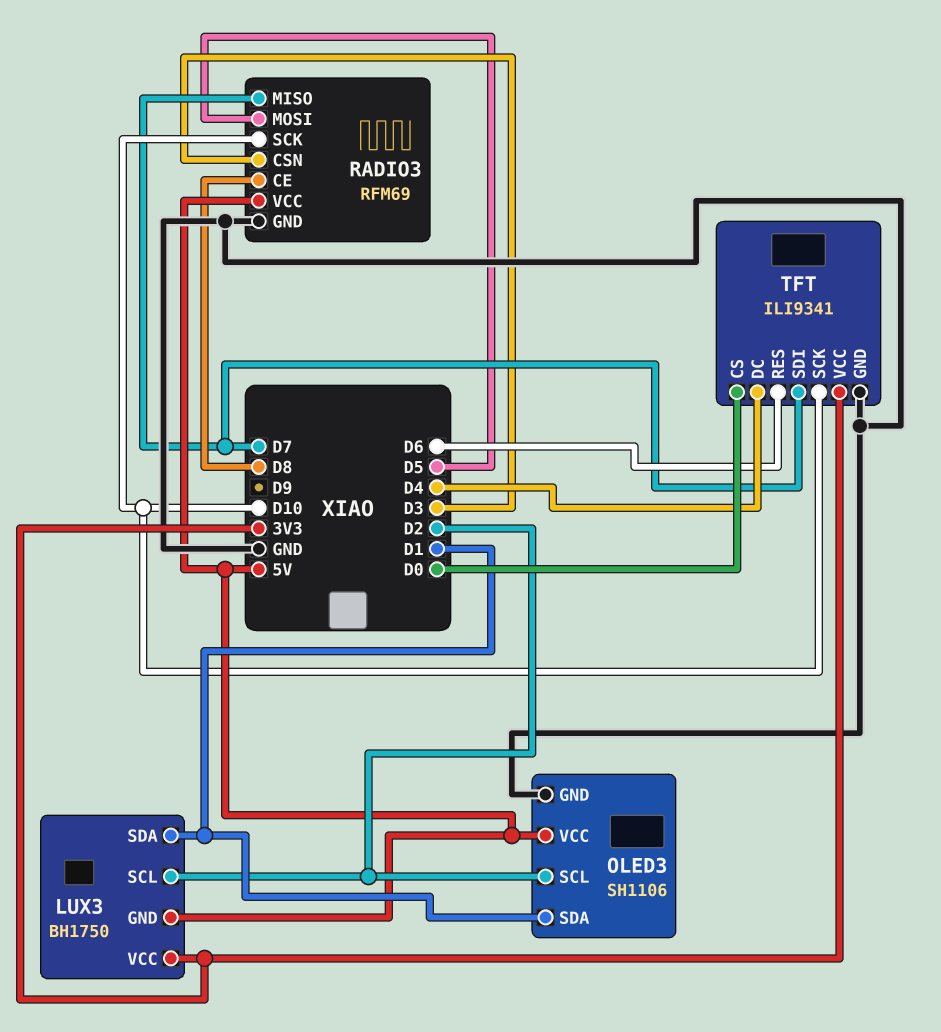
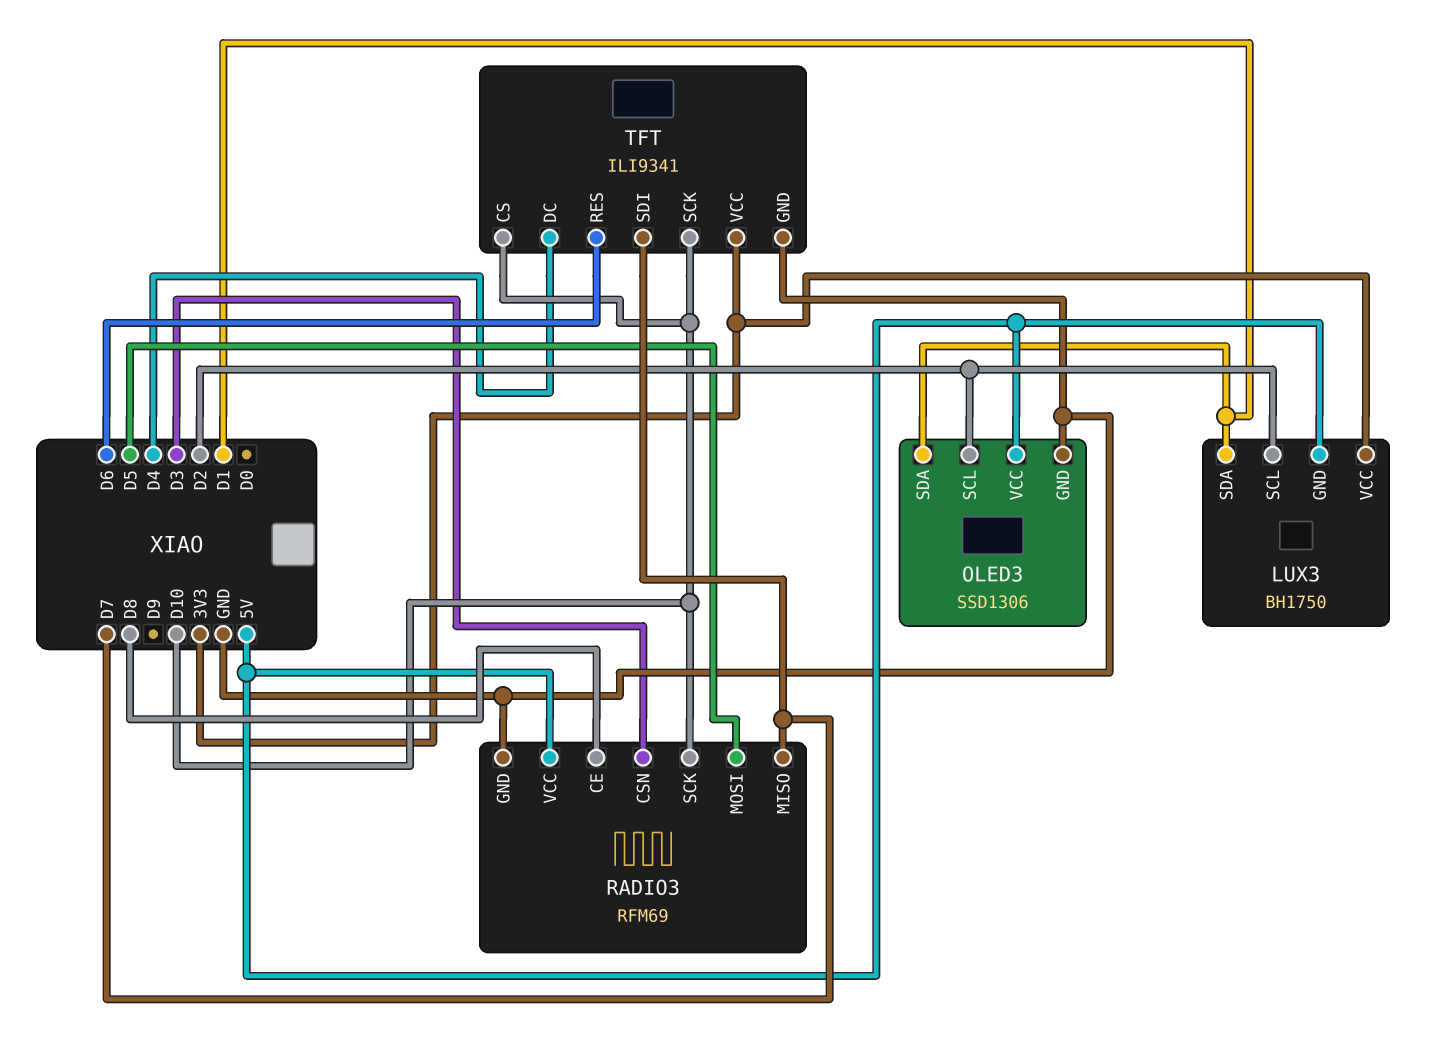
OLED3: SH1106 -> SSD1306
TFT pin CS: D0 -> D10

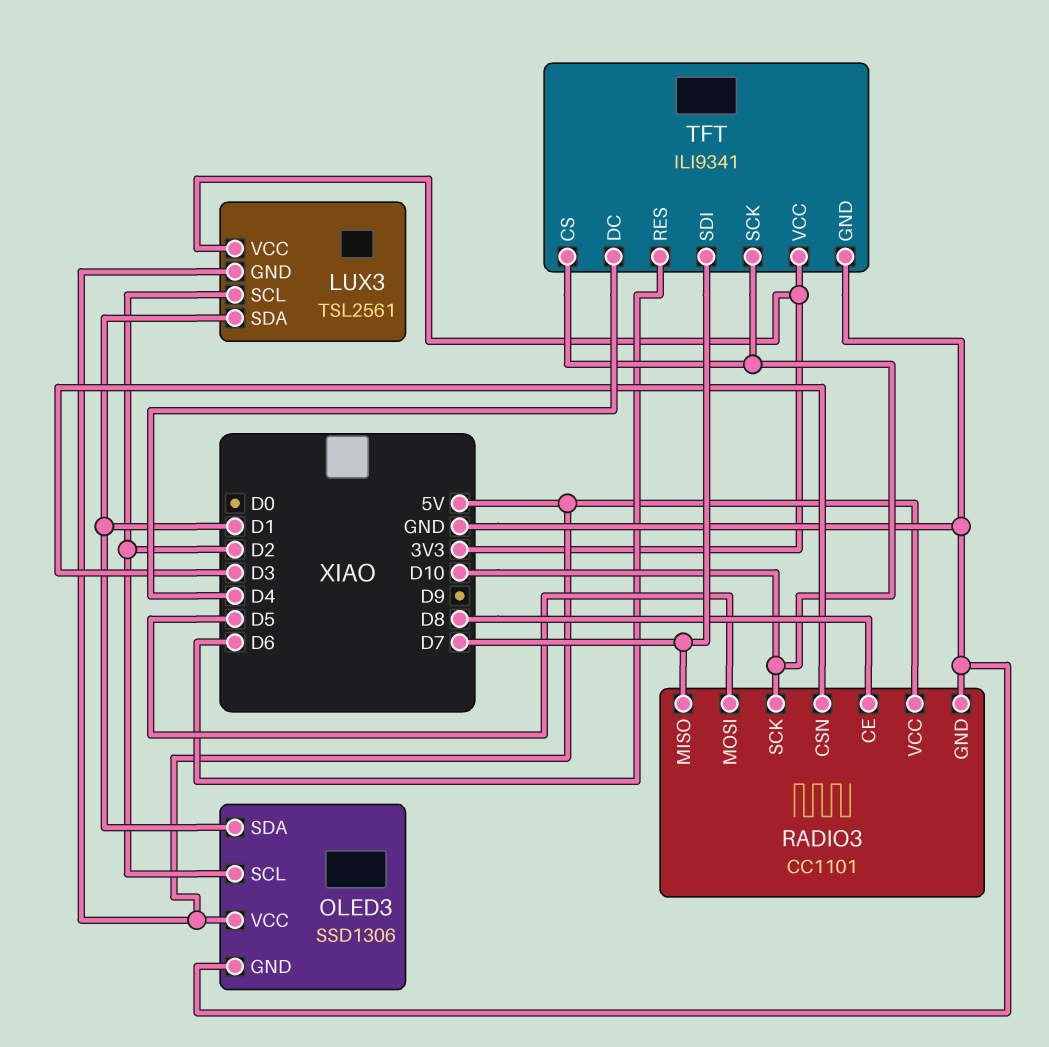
LUX3: BH1750 -> TSL2561
RADIO3: RFM69 -> CC1101

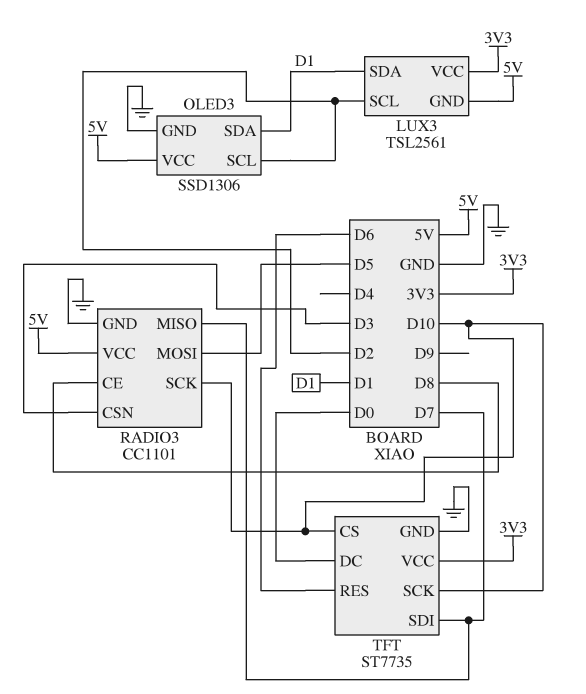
TFT: ILI9341 -> ST7735
TFT pin DC: D4 -> D0

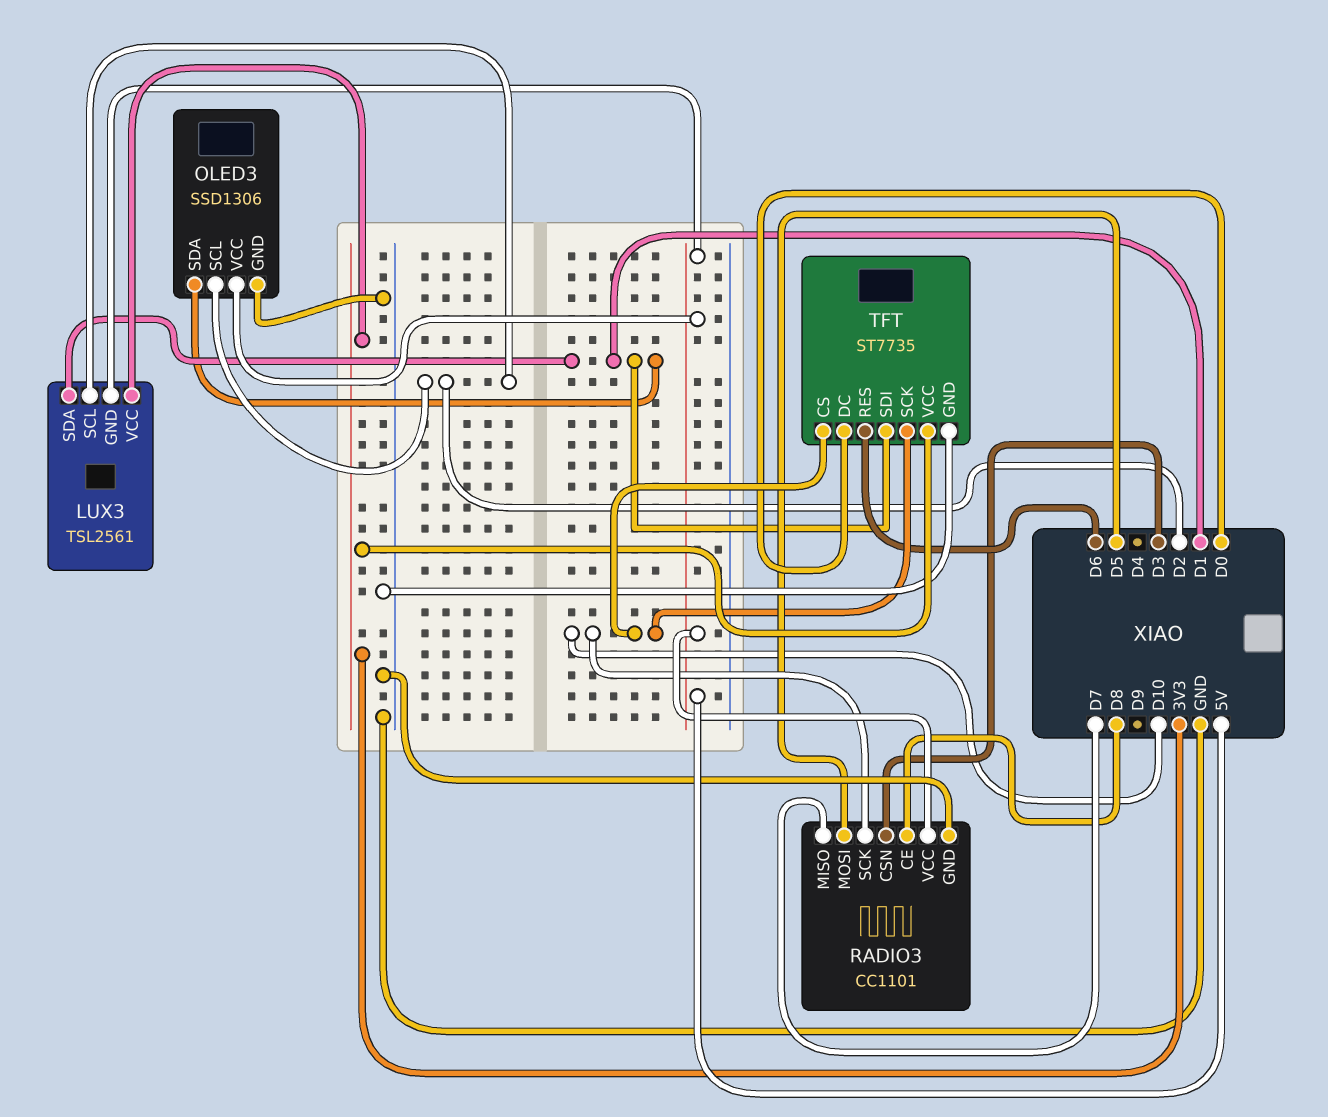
TFT pin SDI: D7 -> D1

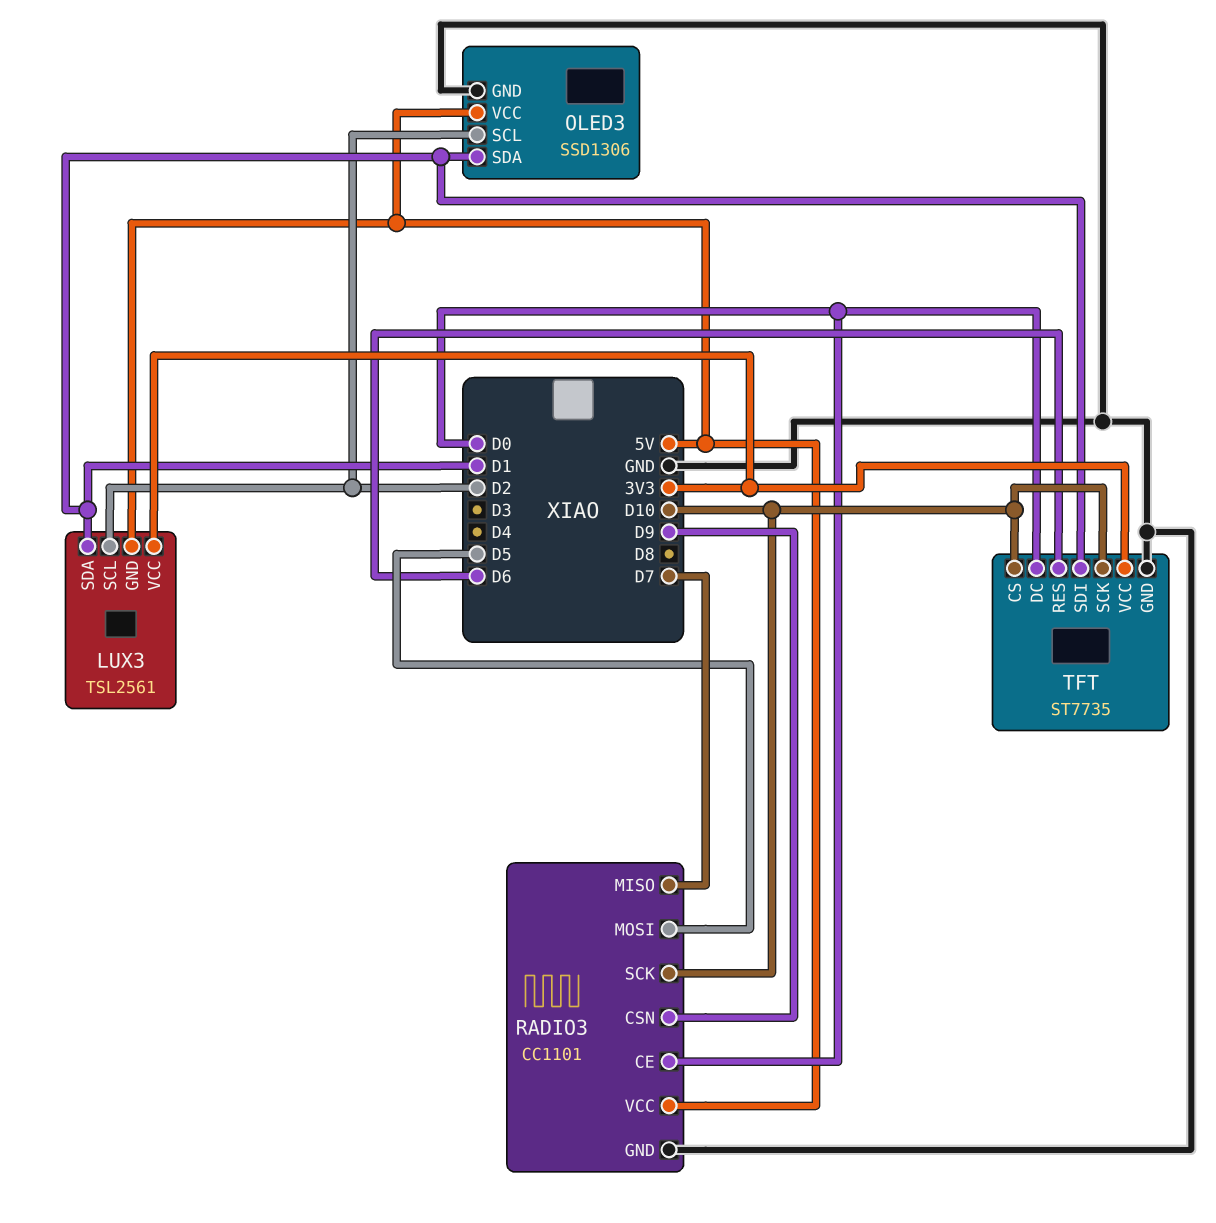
RADIO3 pin CE: D8 -> D0
RADIO3 pin CSN: D3 -> D9

